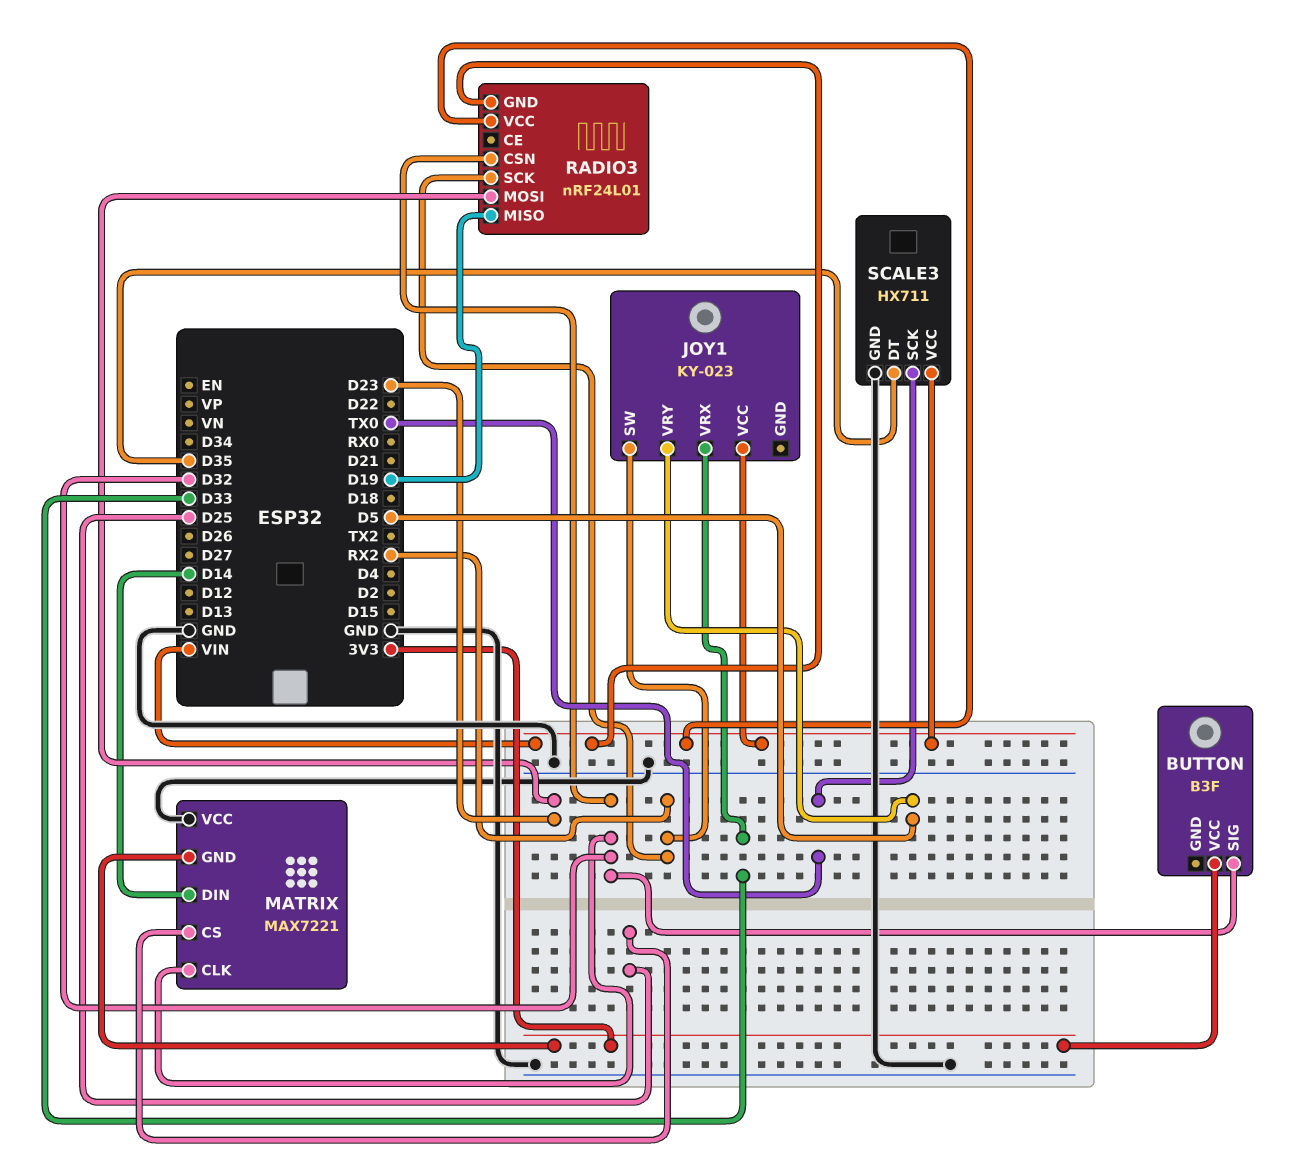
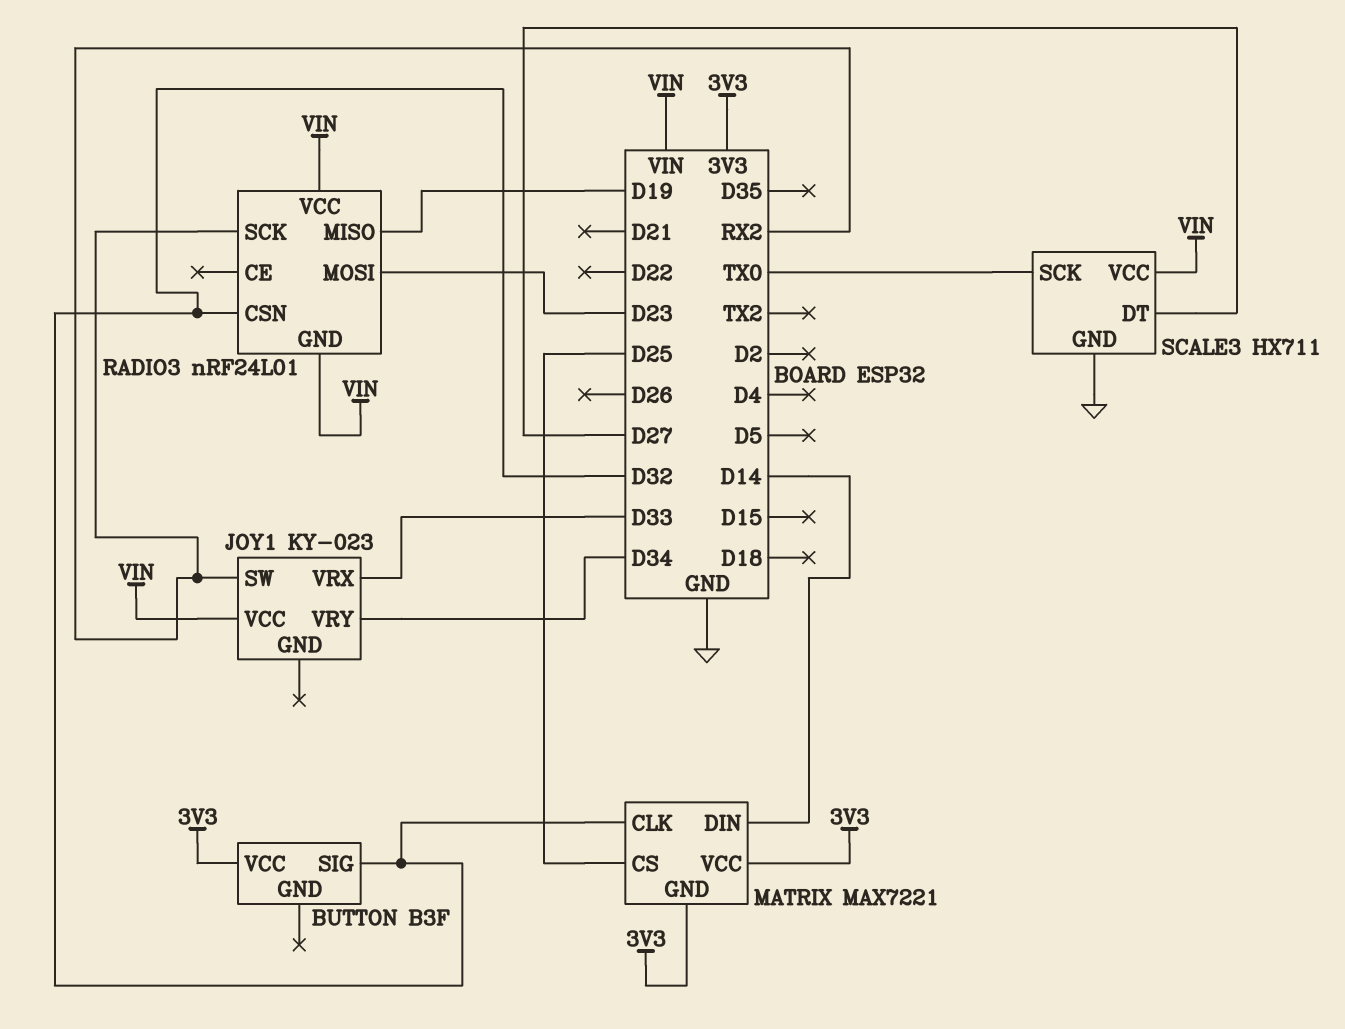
JOY1 pin VRY: D5 -> D34
MATRIX pin VCC: GND -> 3V3
SCALE3 pin DT: D35 -> D27

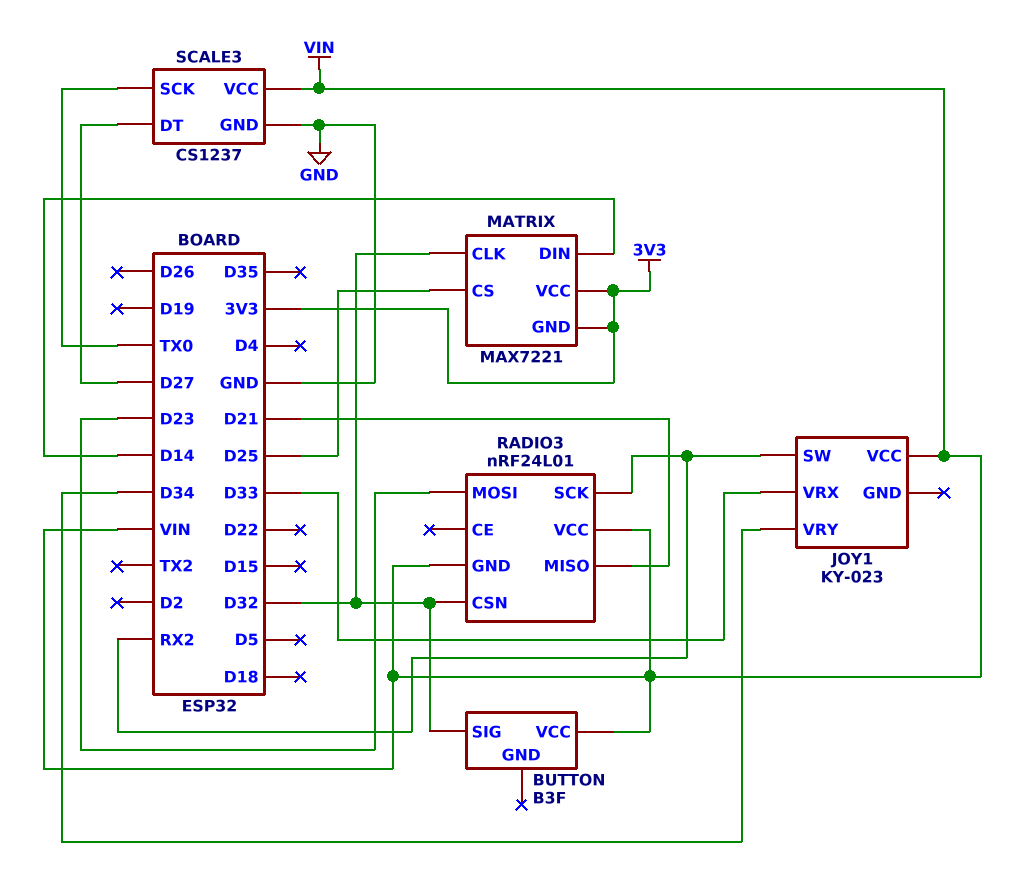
BUTTON pin VCC: 3V3 -> VIN
RADIO3 pin MISO: D19 -> D21
SCALE3: HX711 -> CS1237

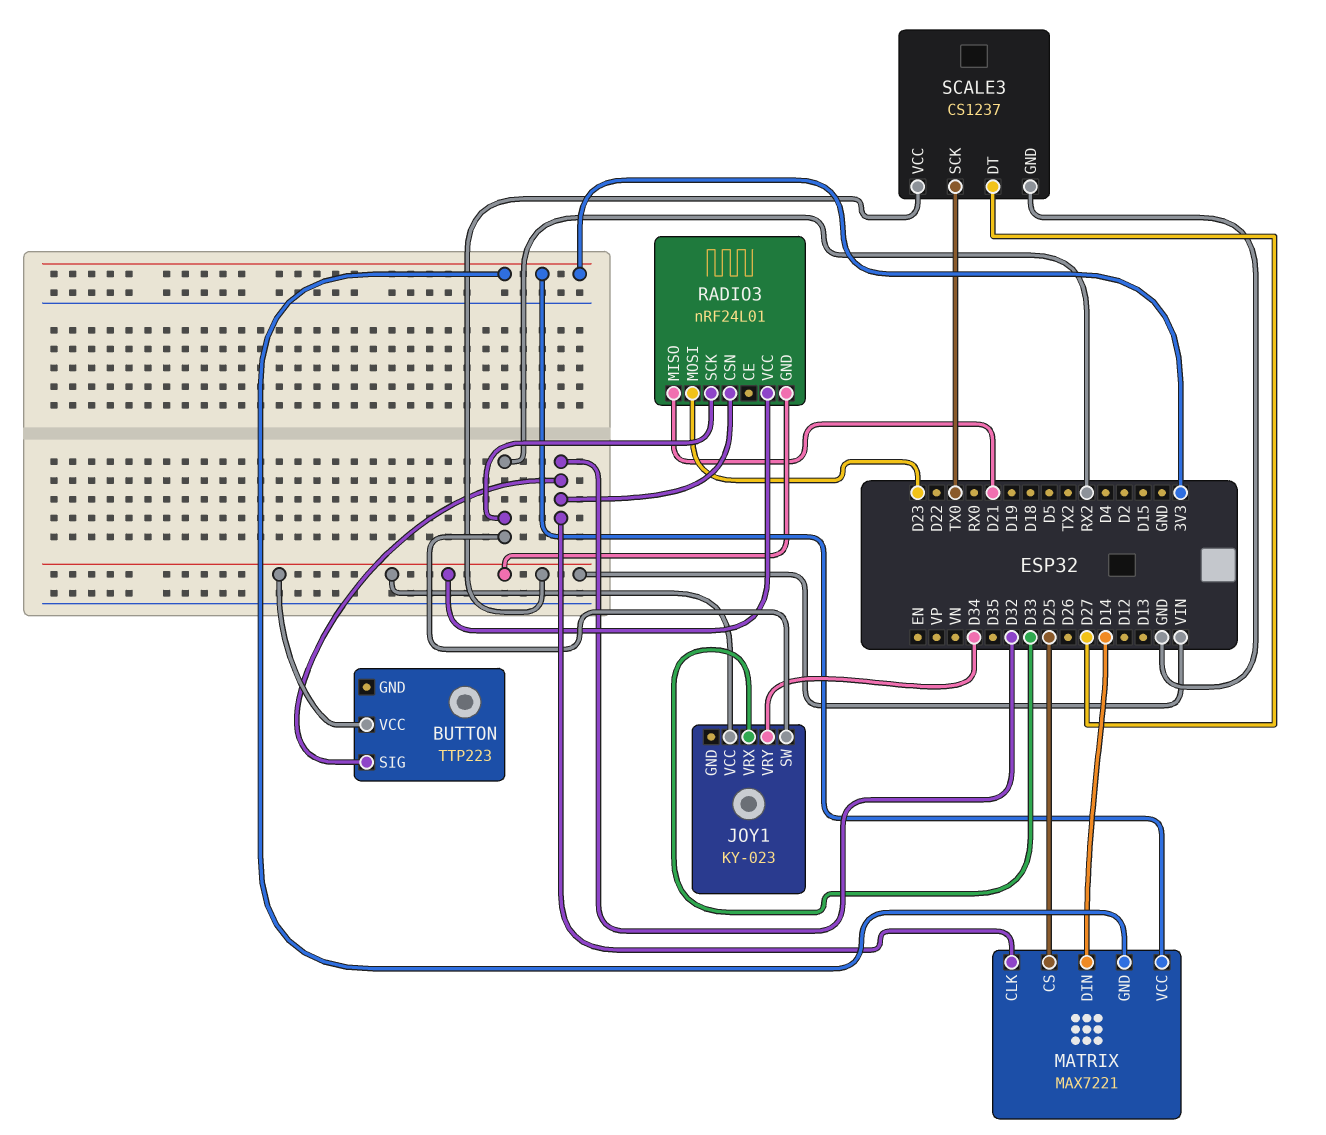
BUTTON: B3F -> TTP223

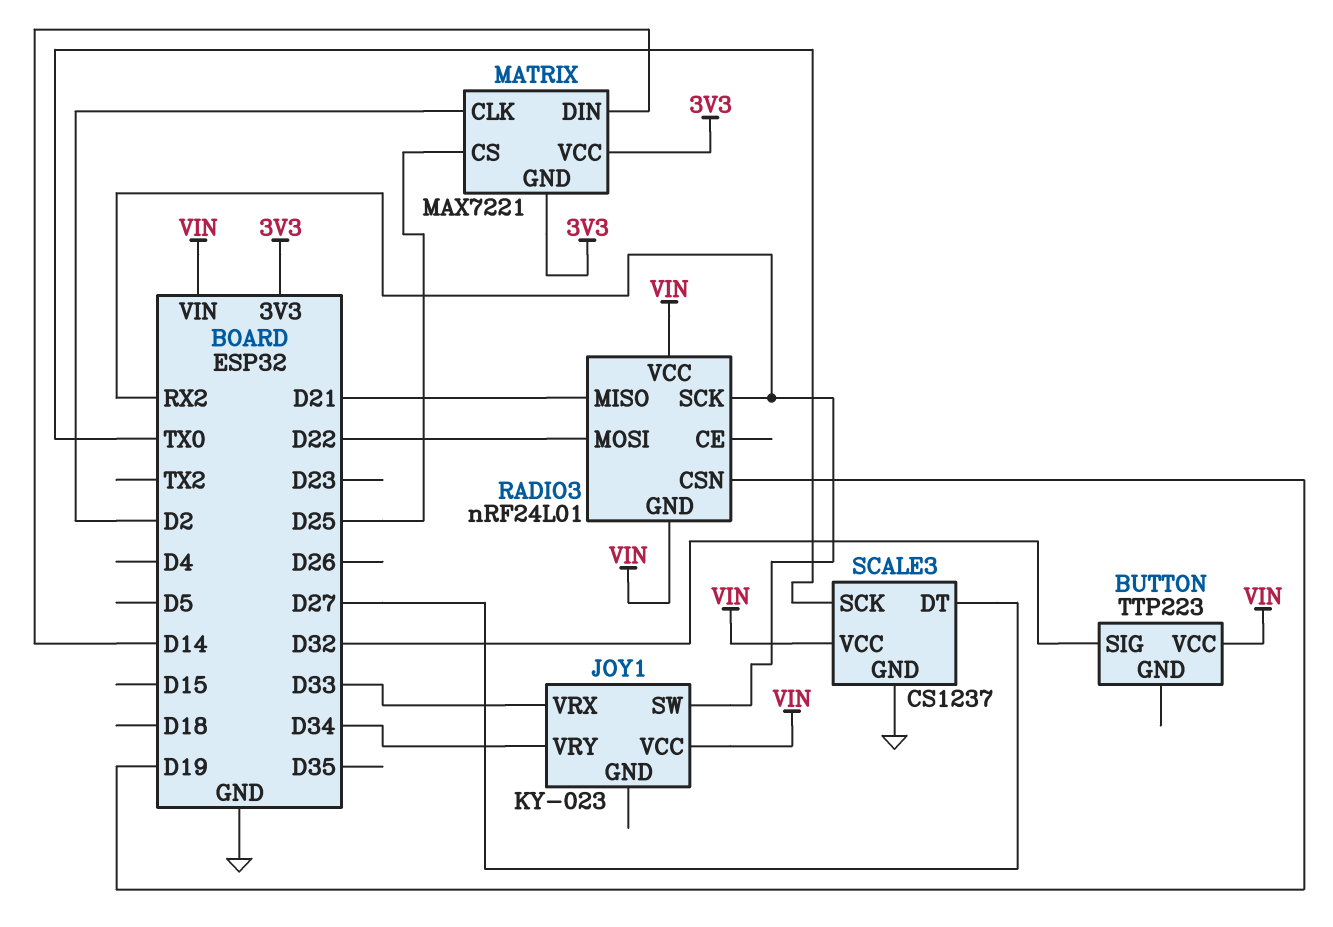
MATRIX pin CLK: D32 -> D2
RADIO3 pin CSN: D32 -> D19
RADIO3 pin MOSI: D23 -> D22

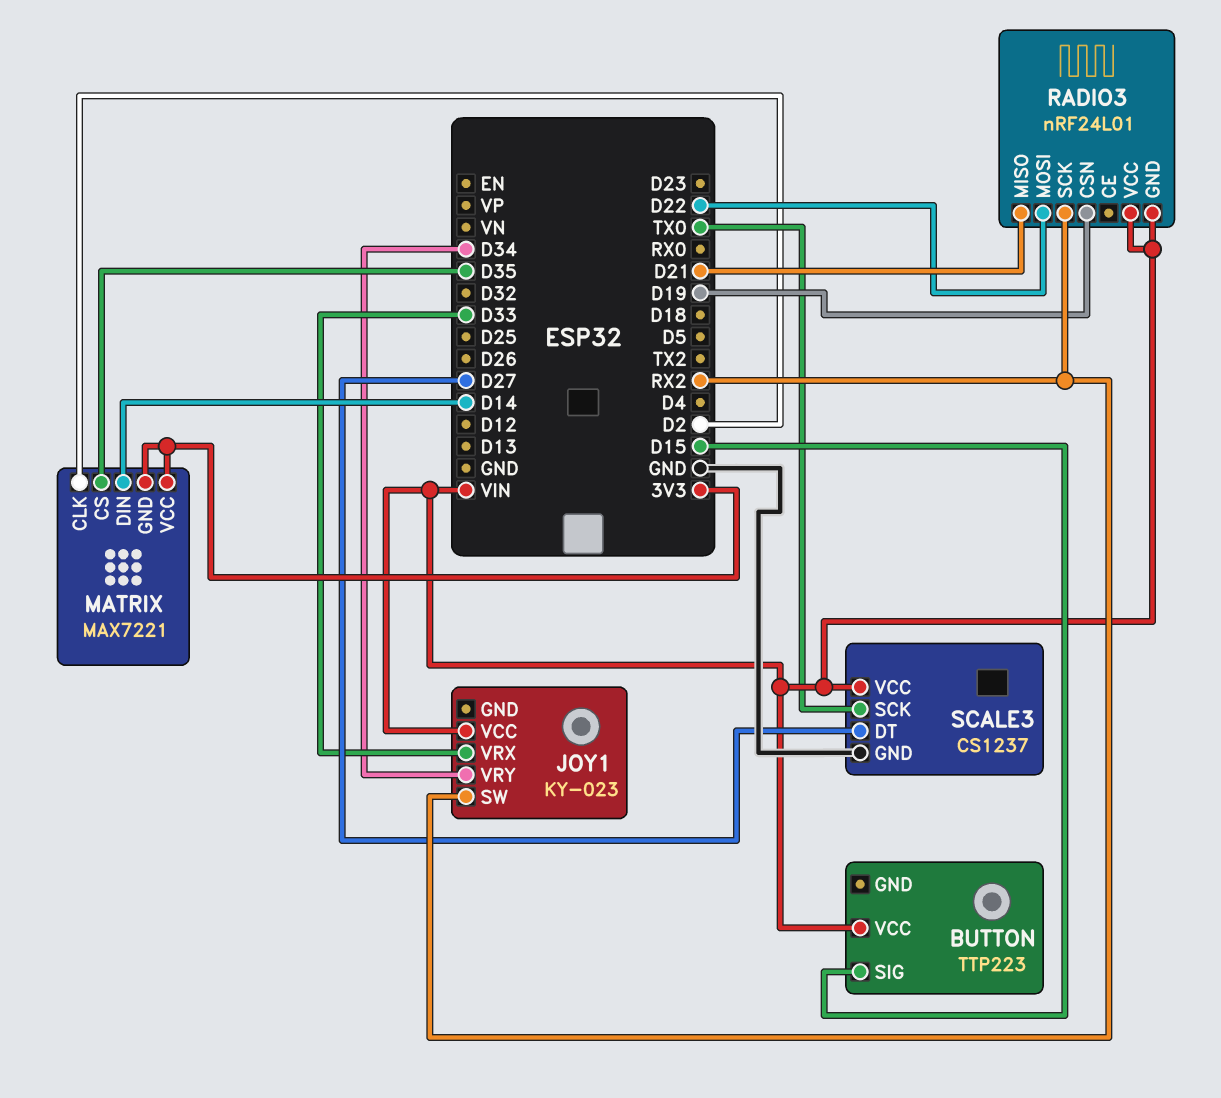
BUTTON pin SIG: D32 -> D15
MATRIX pin CS: D25 -> D35

